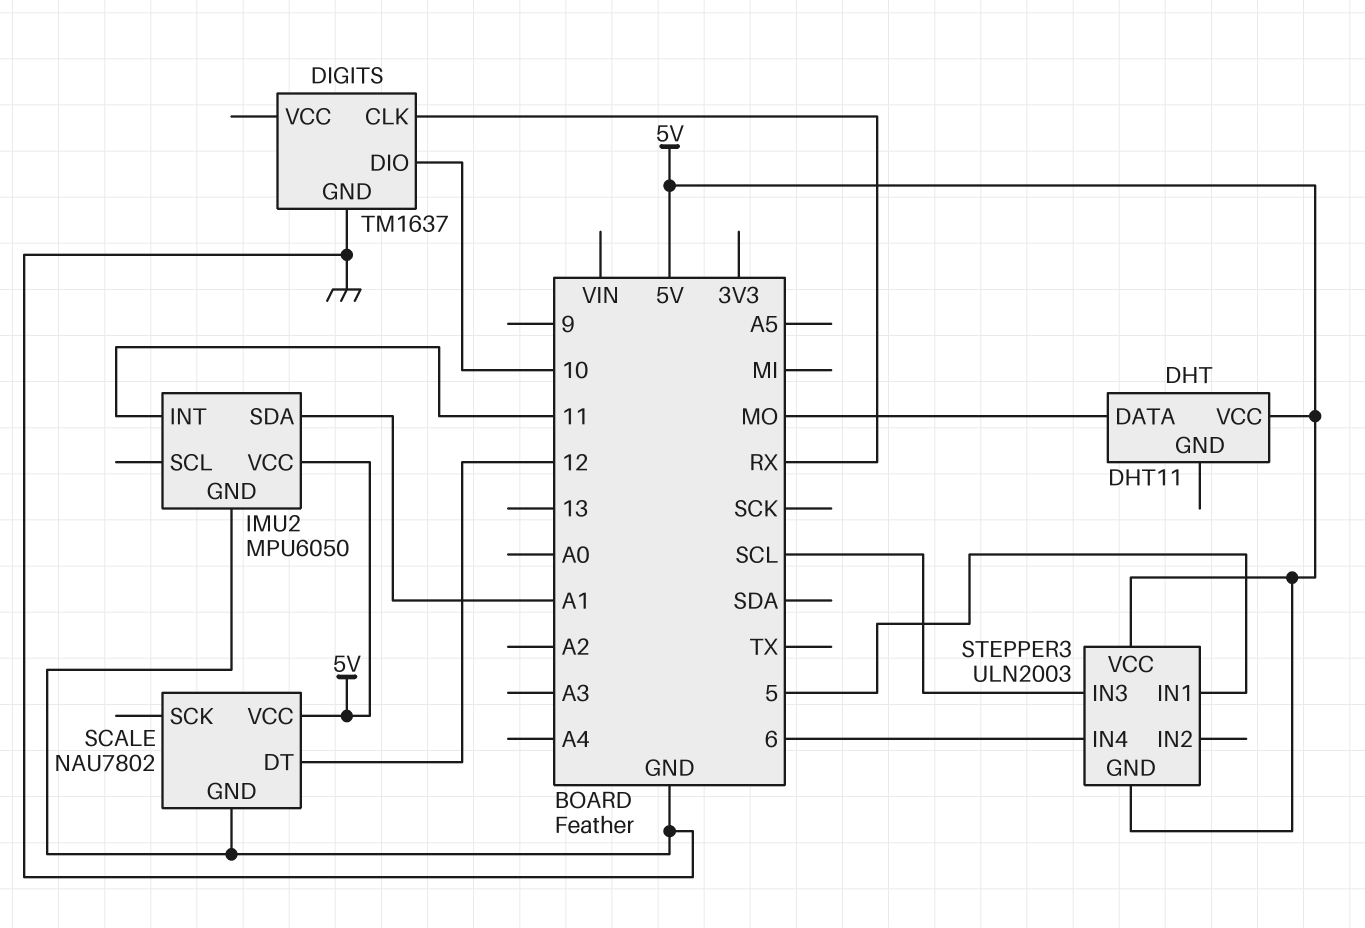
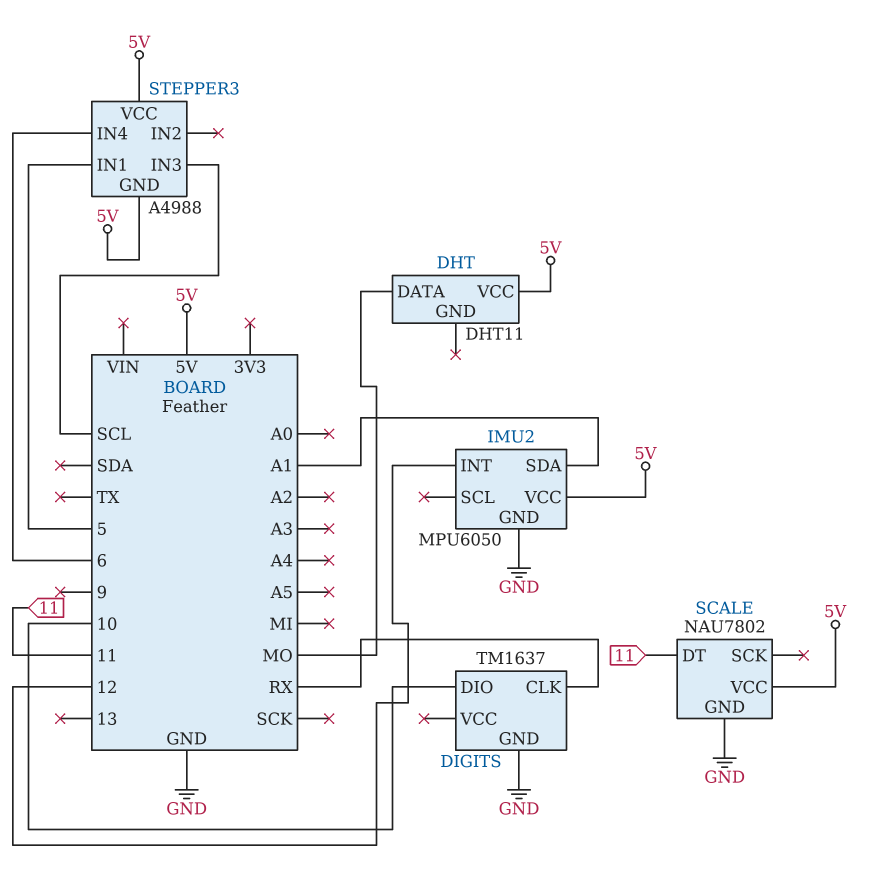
IMU2 pin INT: 11 -> 12
SCALE pin DT: 12 -> 11
STEPPER3: ULN2003 -> A4988

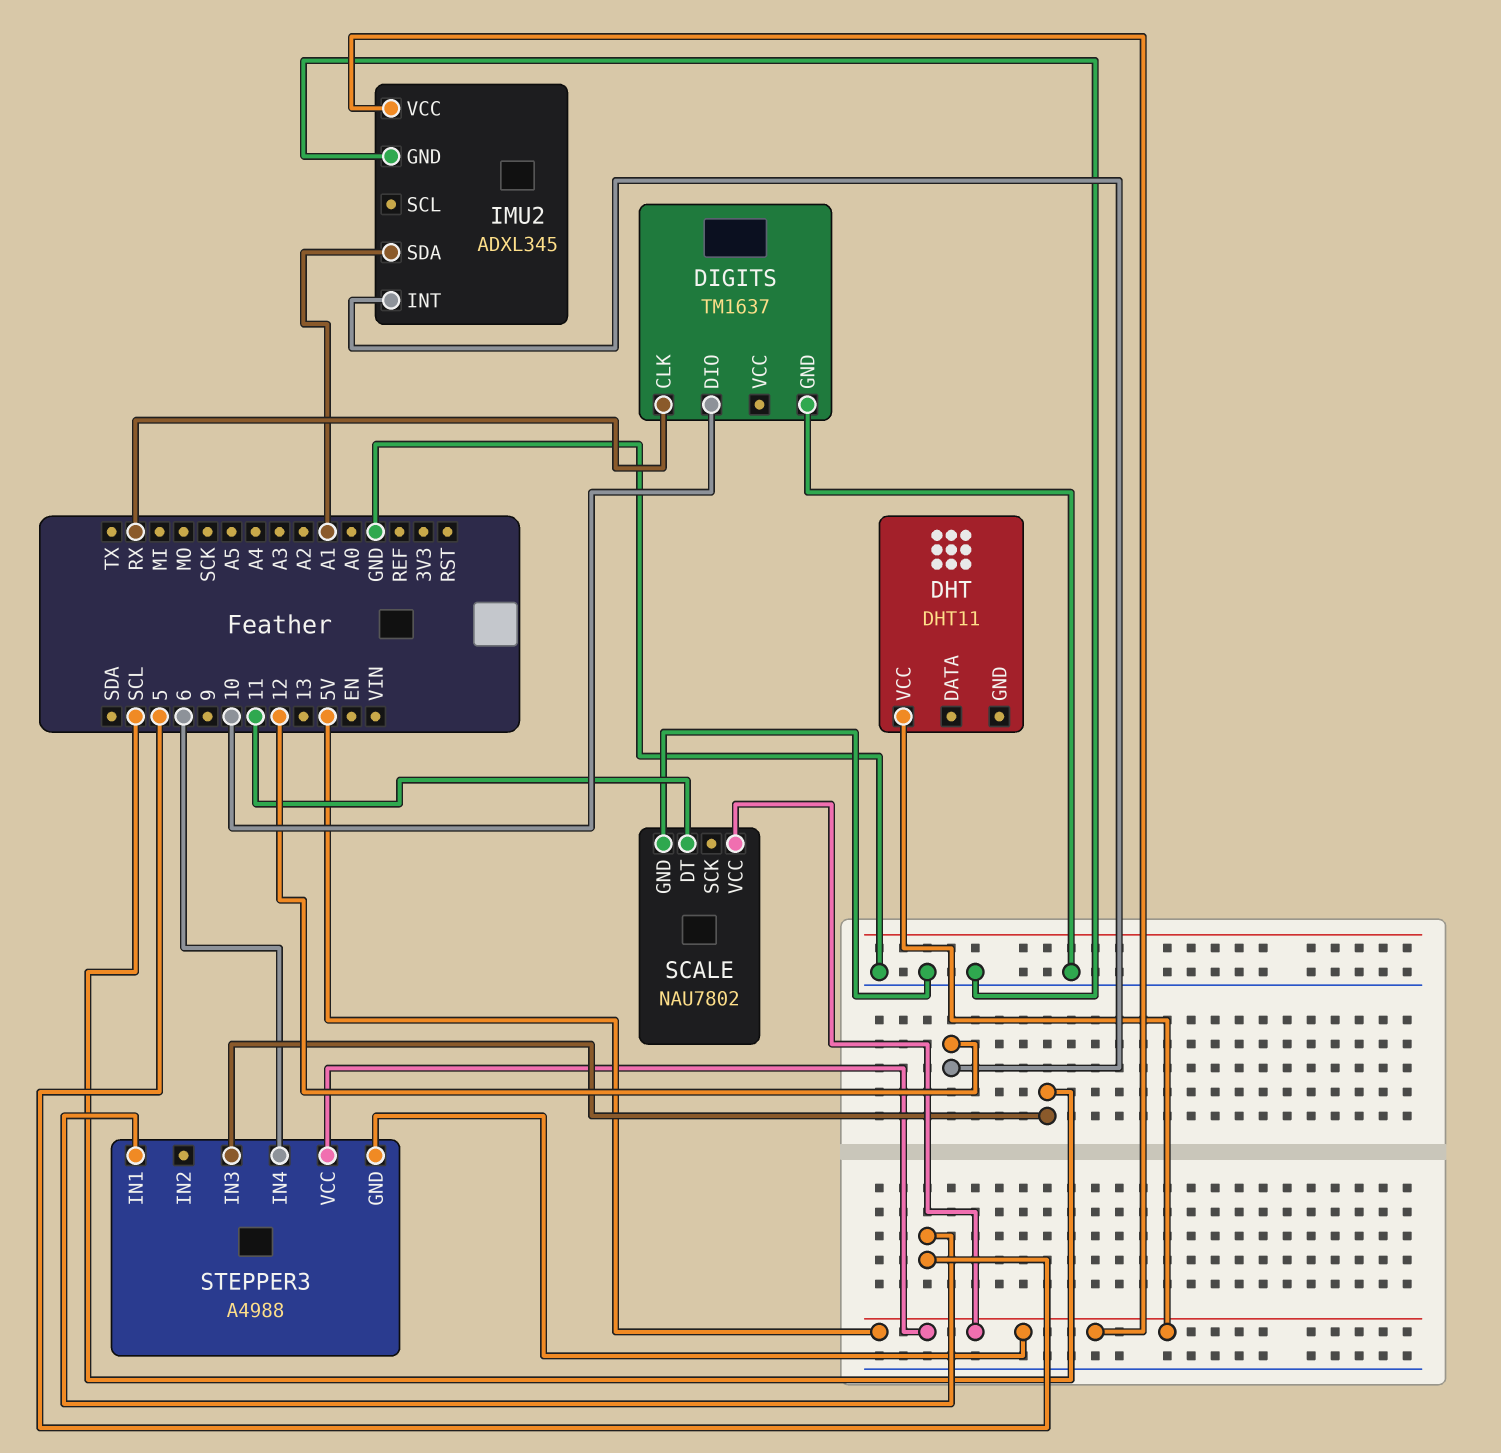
DHT pin DATA: MO -> none
IMU2: MPU6050 -> ADXL345

